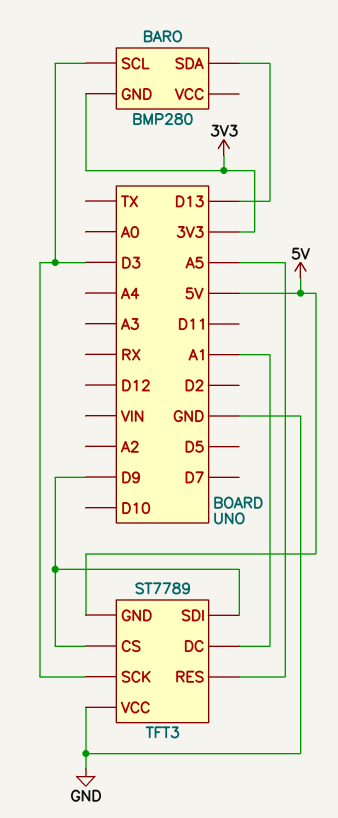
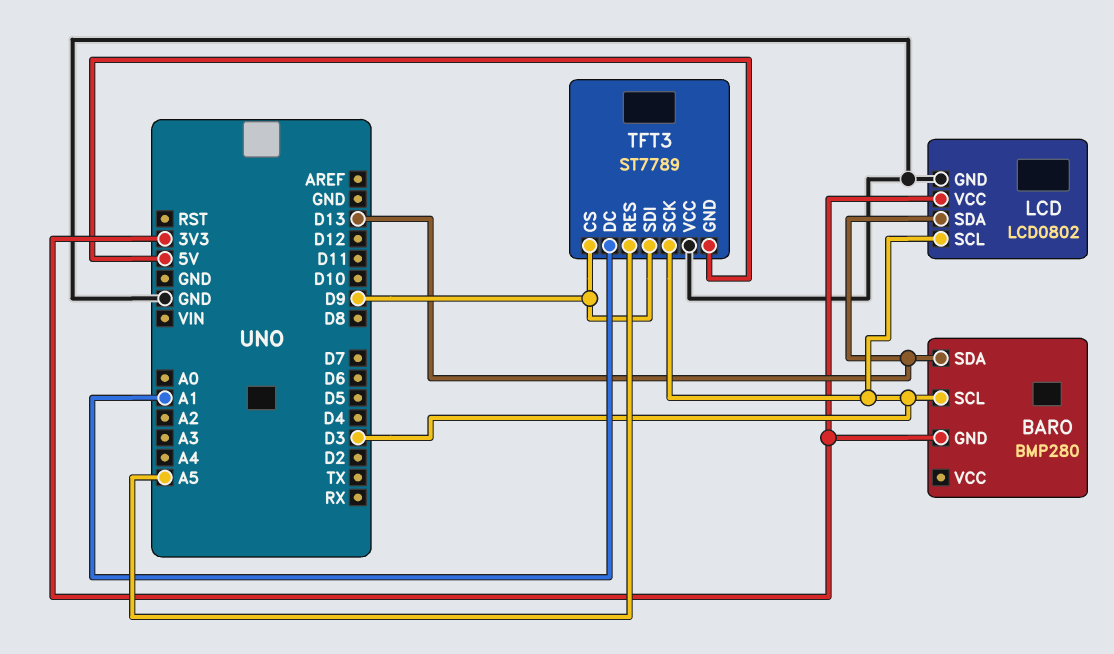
LCD: none -> LCD0802
LCD pin GND: none -> GND
LCD pin SCL: none -> D3
LCD pin SDA: none -> D13
LCD pin VCC: none -> 3V3

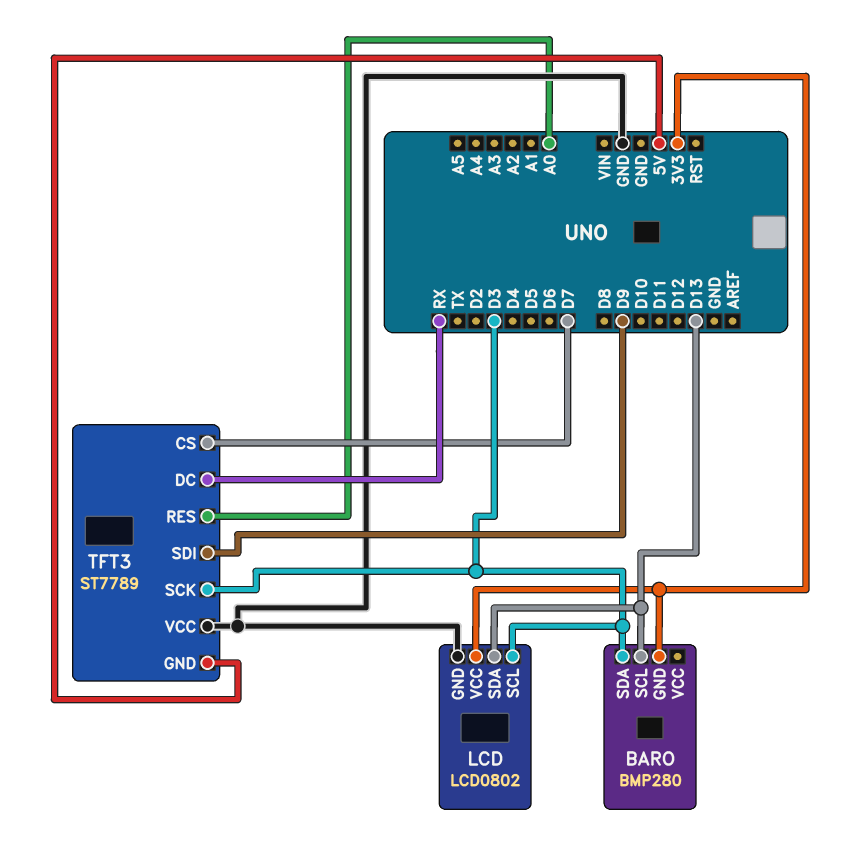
BARO pin SCL: D3 -> D13
BARO pin SDA: D13 -> D3
TFT3 pin CS: D9 -> D7
TFT3 pin DC: A1 -> RX
TFT3 pin RES: A5 -> A0

